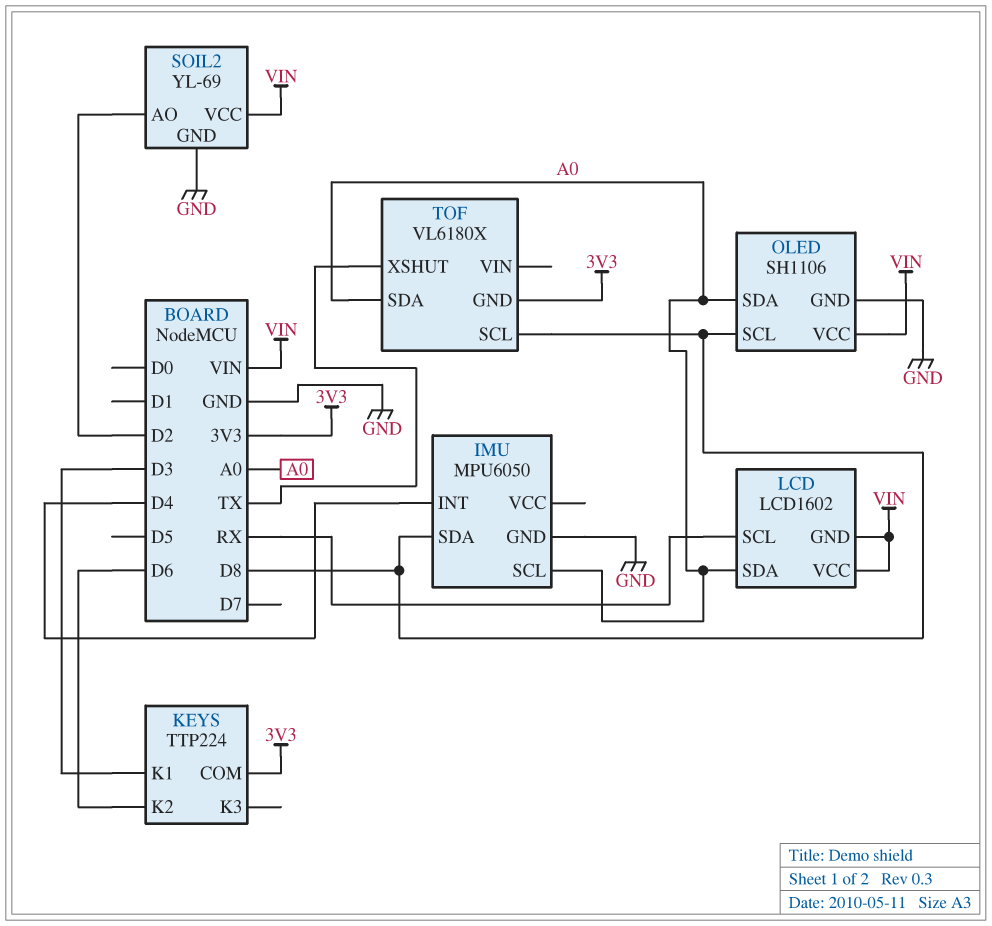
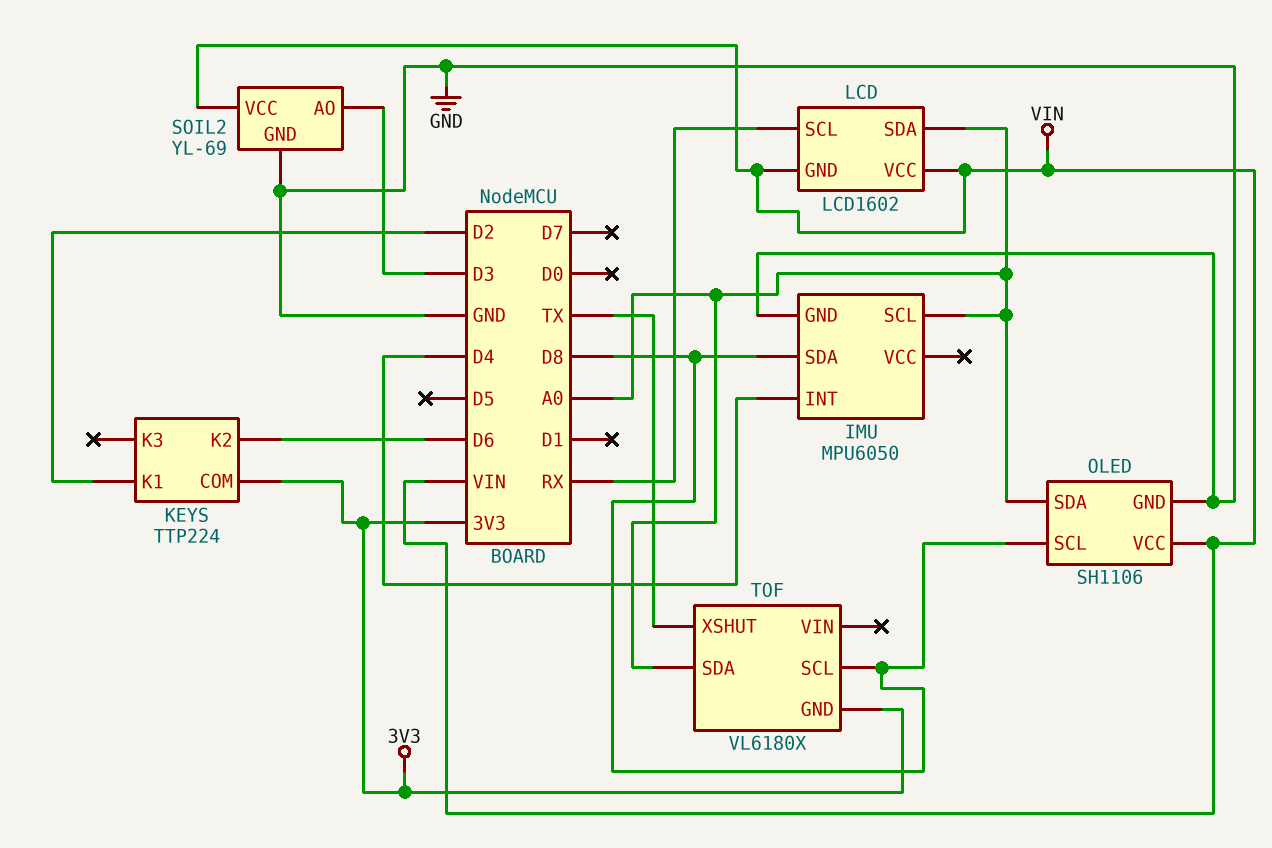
KEYS pin K1: D3 -> D2
SOIL2 pin AO: D2 -> D3

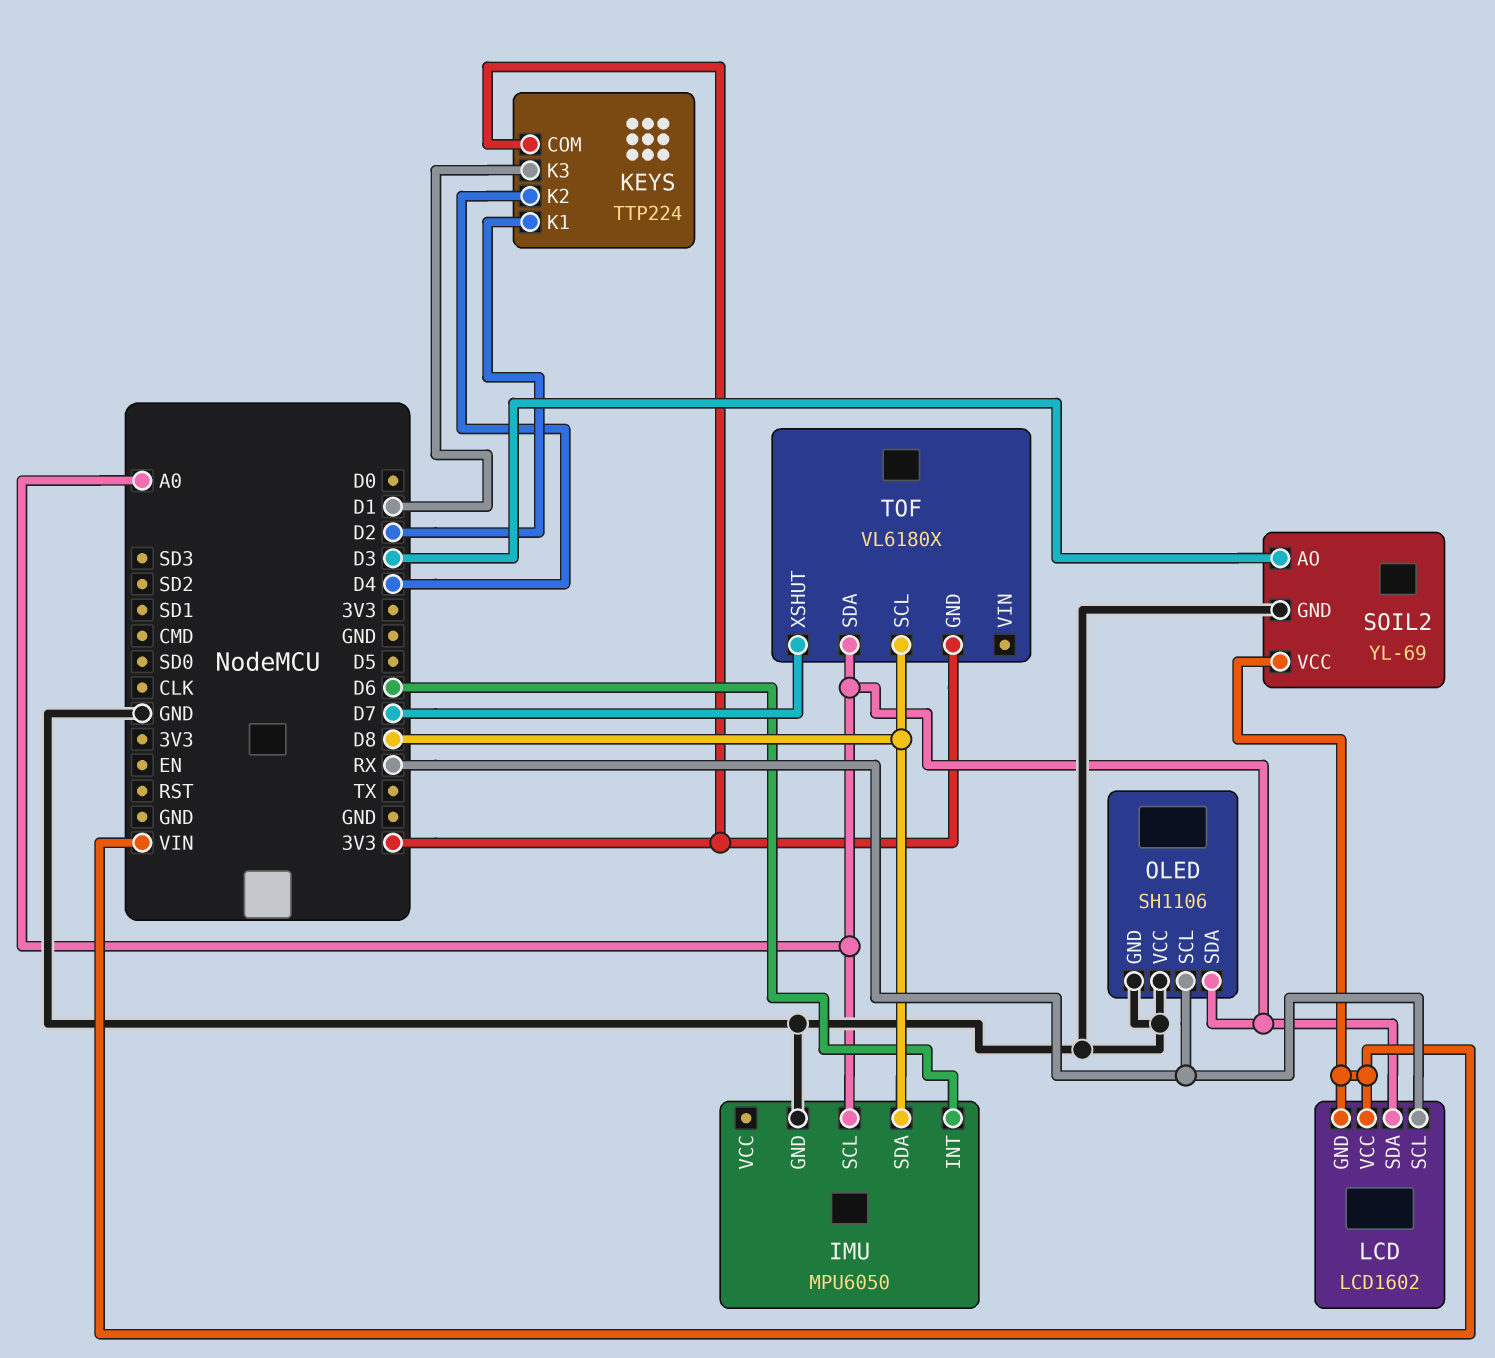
IMU pin INT: D4 -> D6
KEYS pin K2: D6 -> D4
KEYS pin K3: none -> D1
OLED pin SCL: D8 -> RX
OLED pin VCC: VIN -> GND
TOF pin XSHUT: TX -> D7

